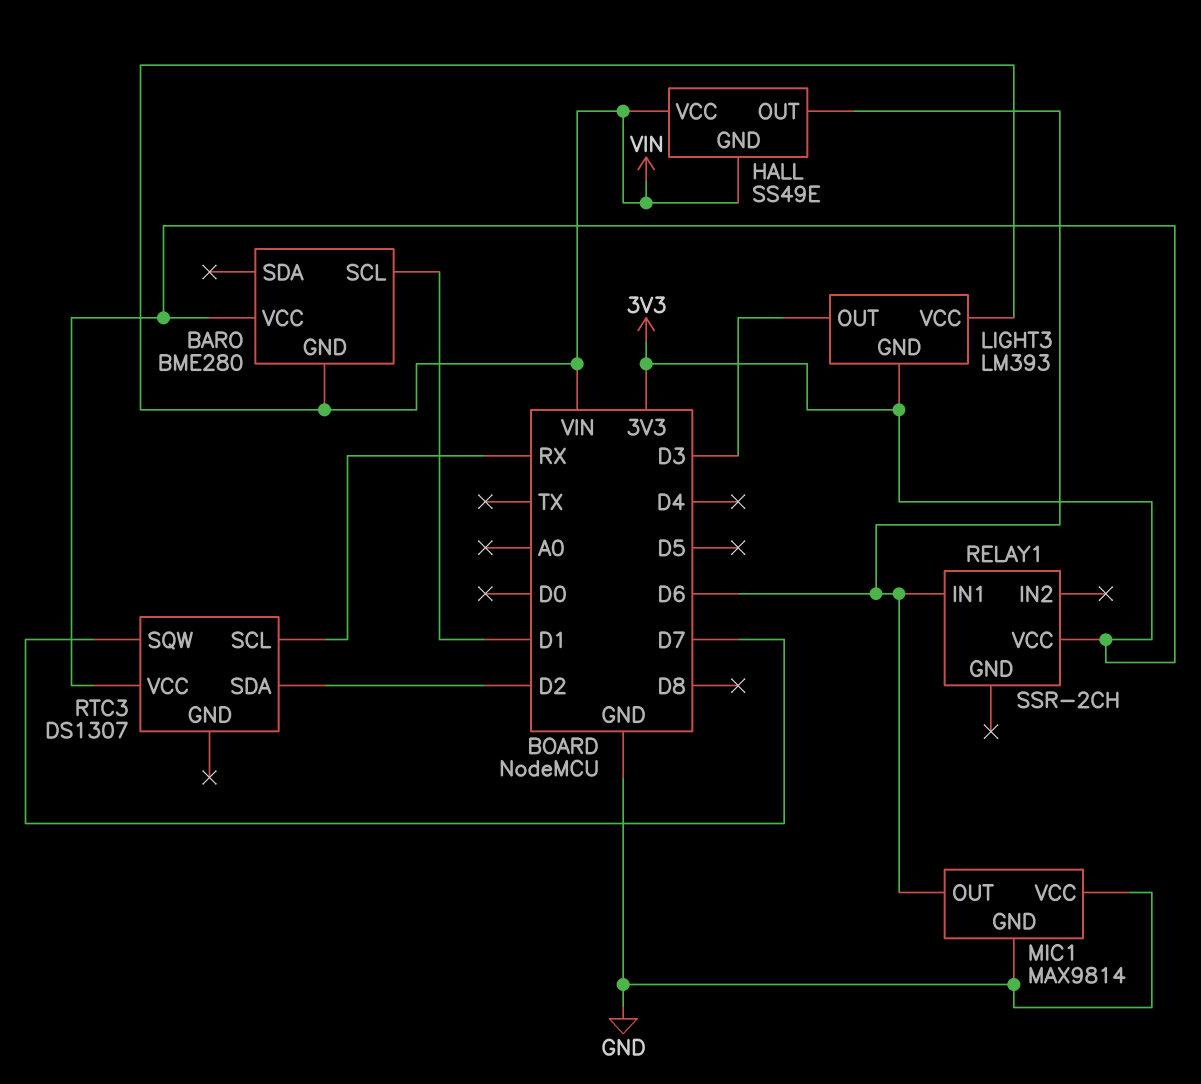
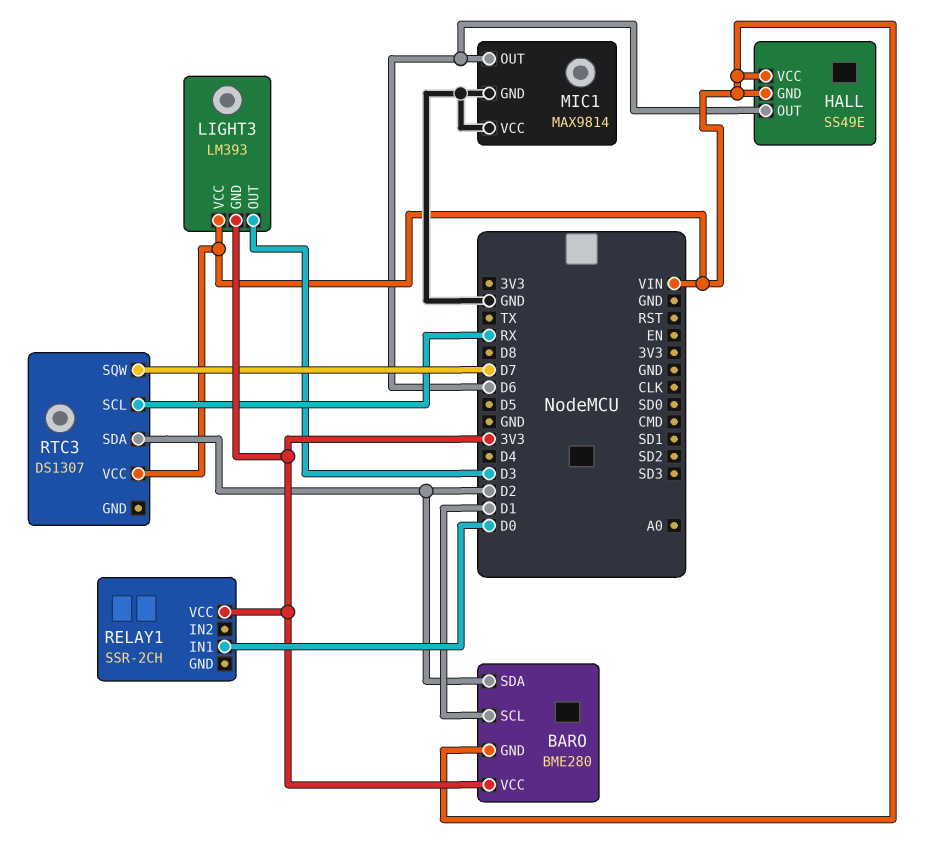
BARO pin SDA: none -> D2
RELAY1 pin IN1: D6 -> D0
RTC3 pin VCC: 3V3 -> VIN

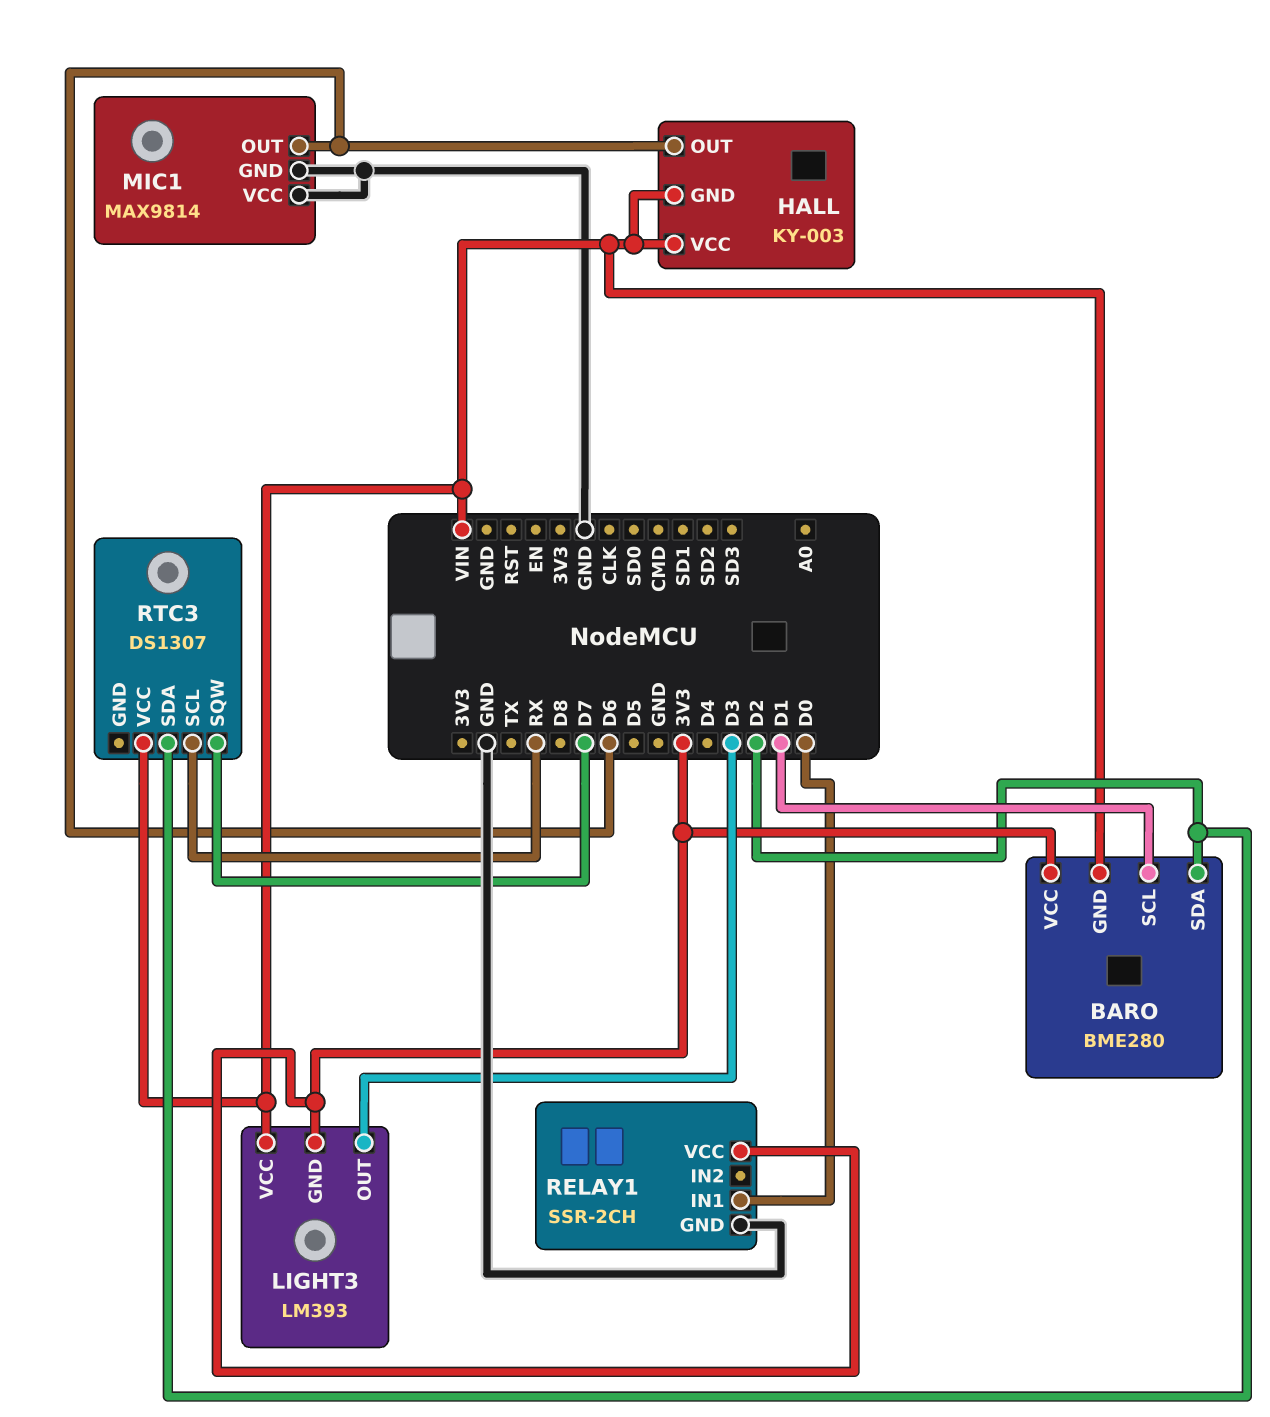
HALL: SS49E -> KY-003
RELAY1 pin GND: none -> GND

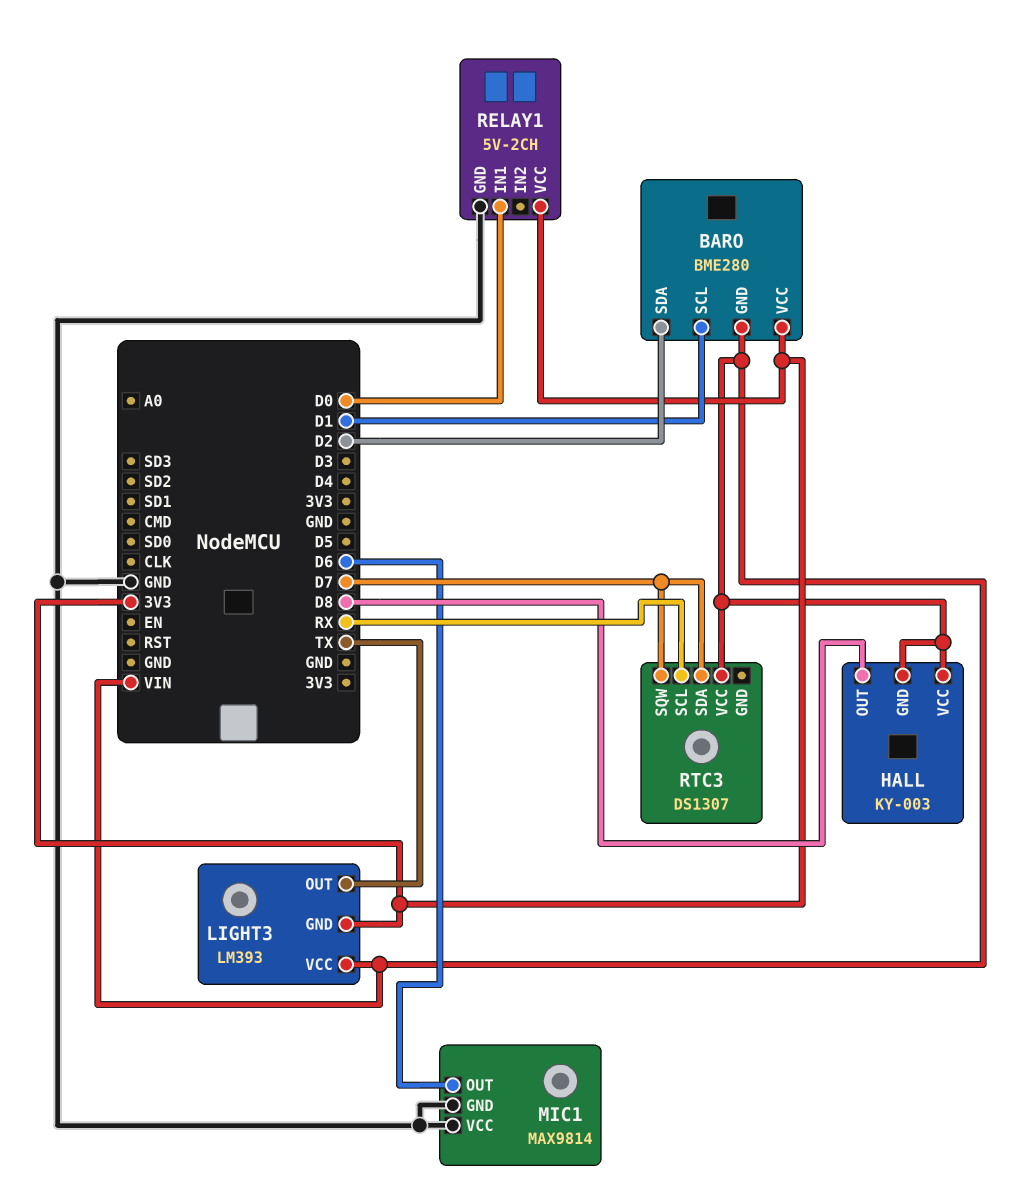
HALL pin OUT: D6 -> D8
LIGHT3 pin OUT: D3 -> TX
RELAY1: SSR-2CH -> 5V-2CH
RTC3 pin SDA: D2 -> D7

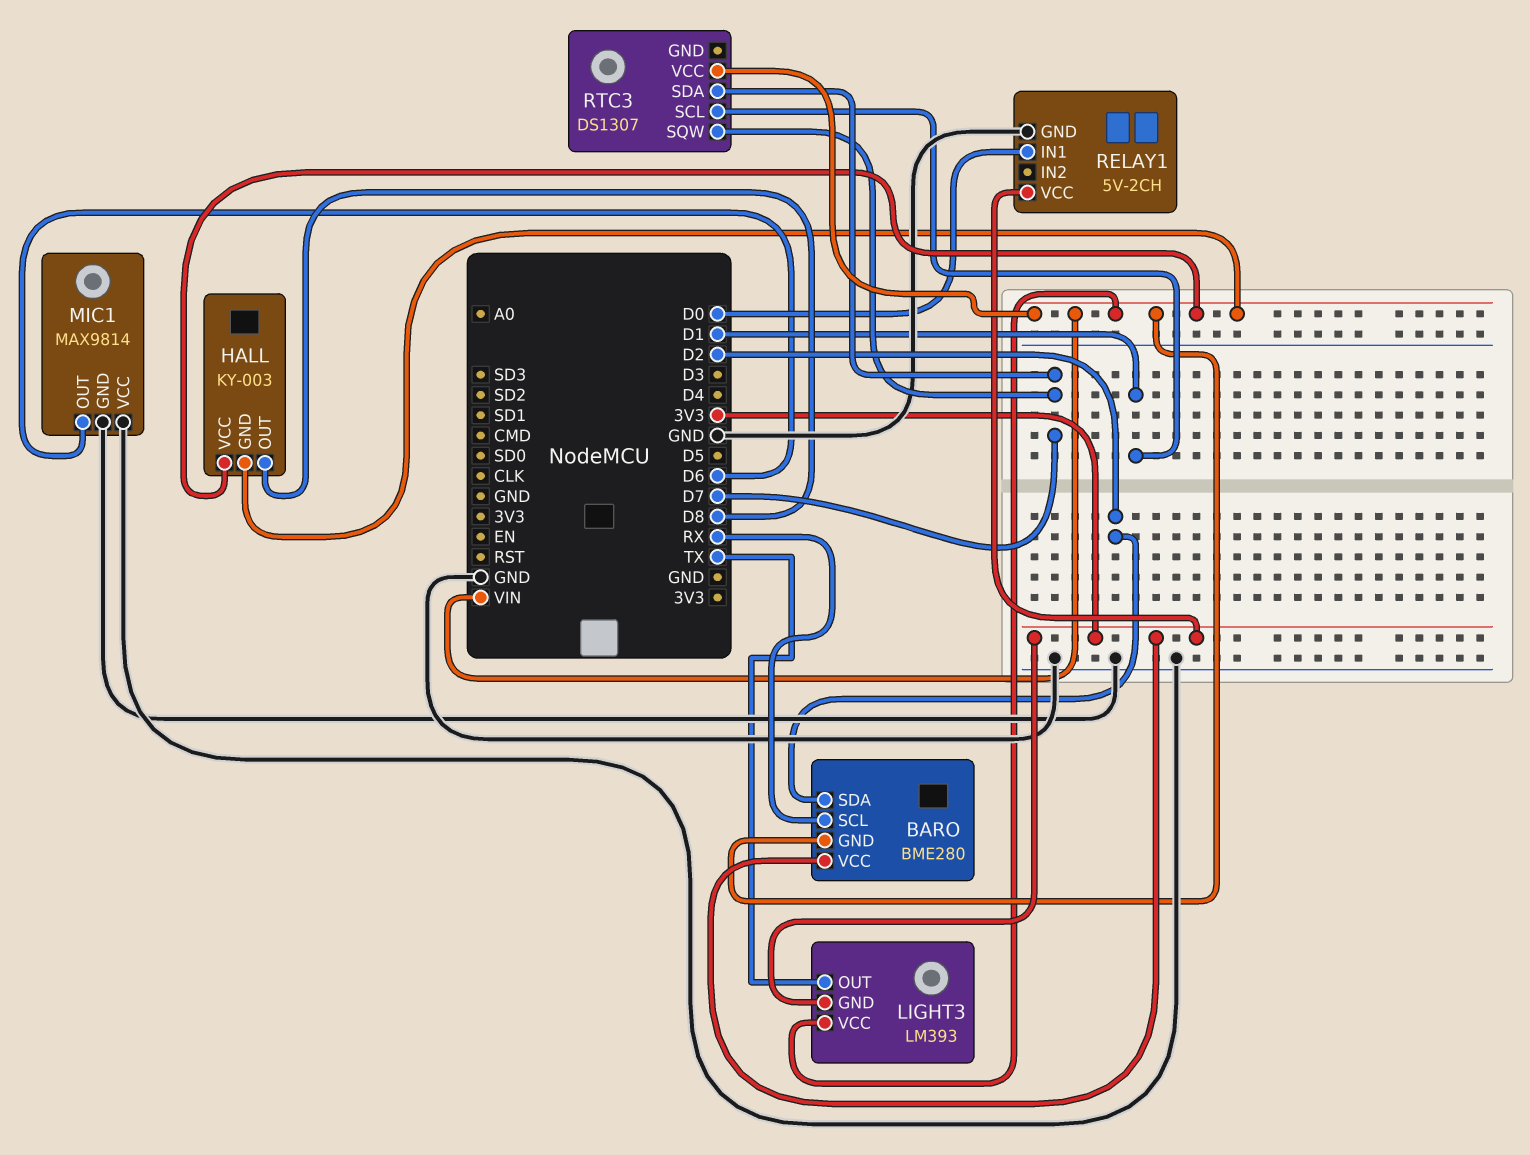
BARO pin SCL: D1 -> RX
RTC3 pin SCL: RX -> D1

